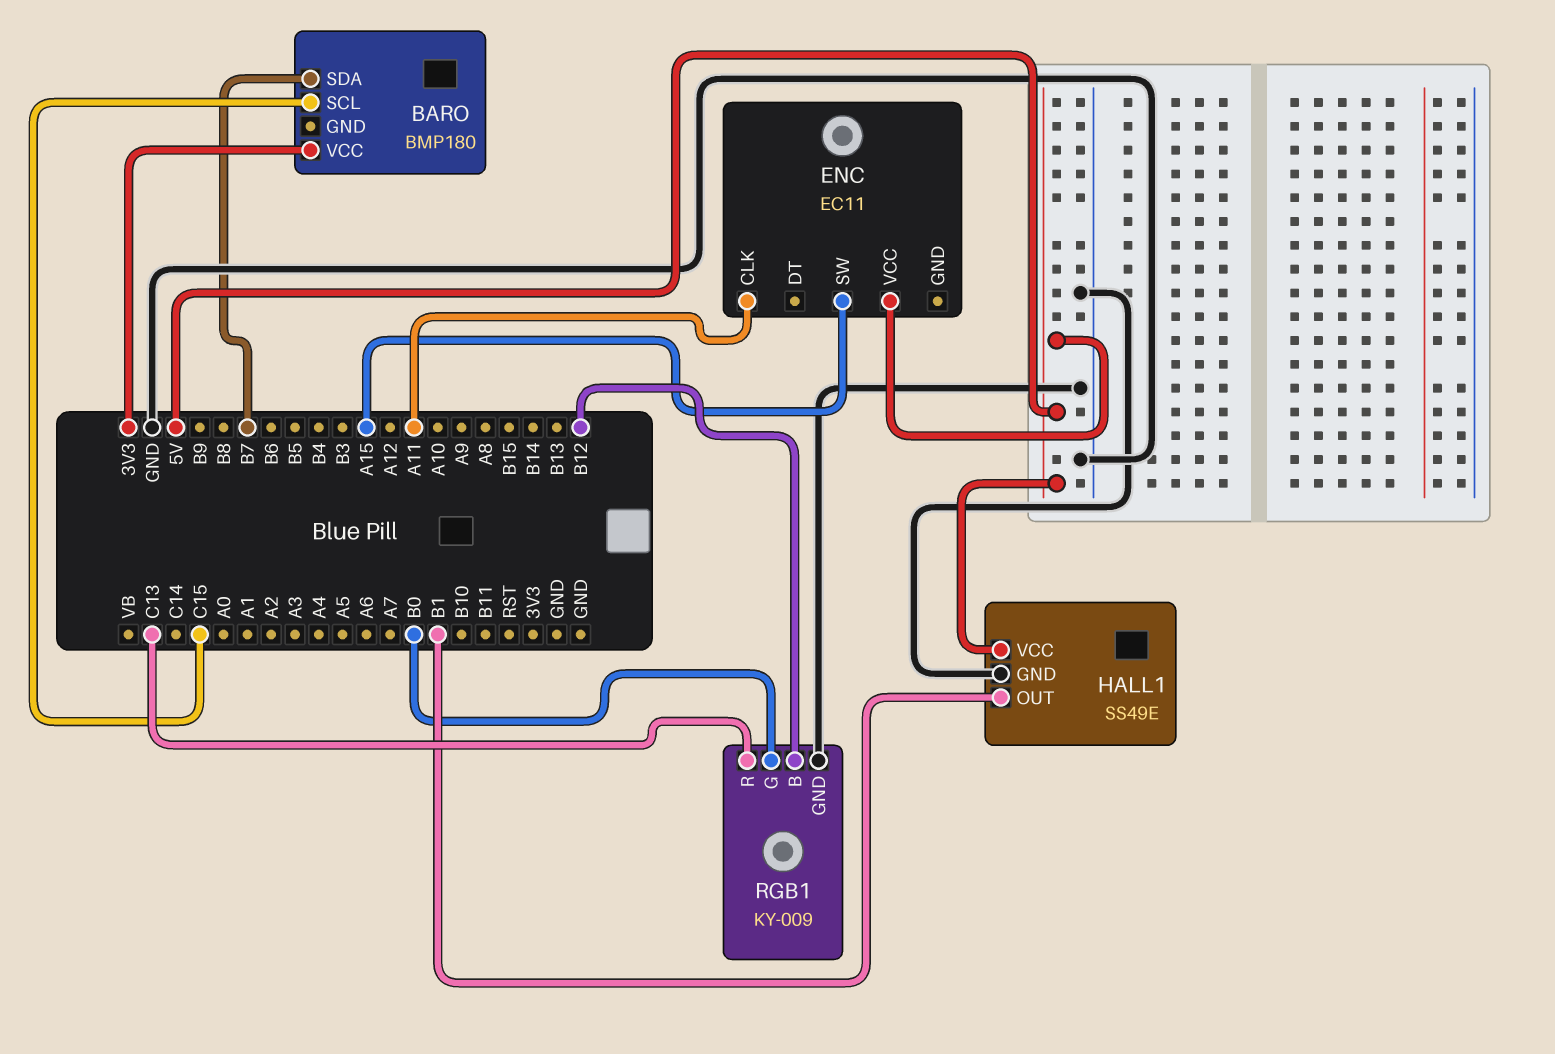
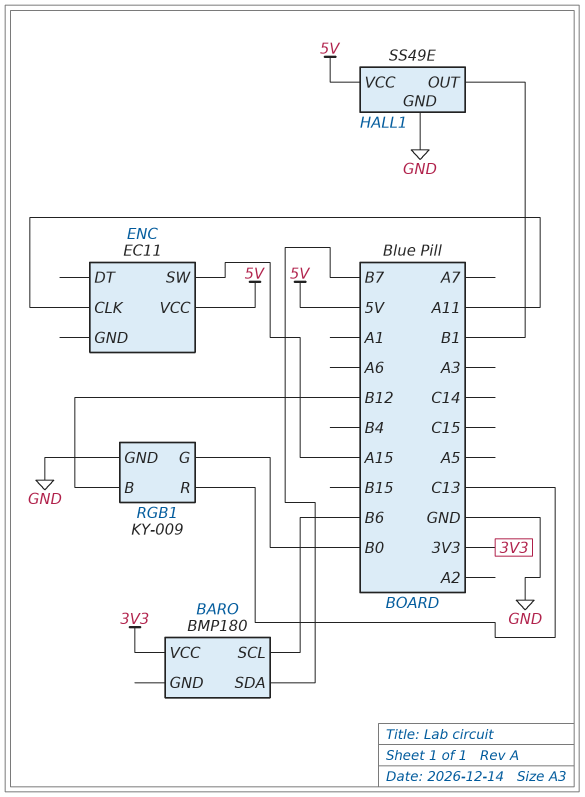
BARO pin SCL: C15 -> B6

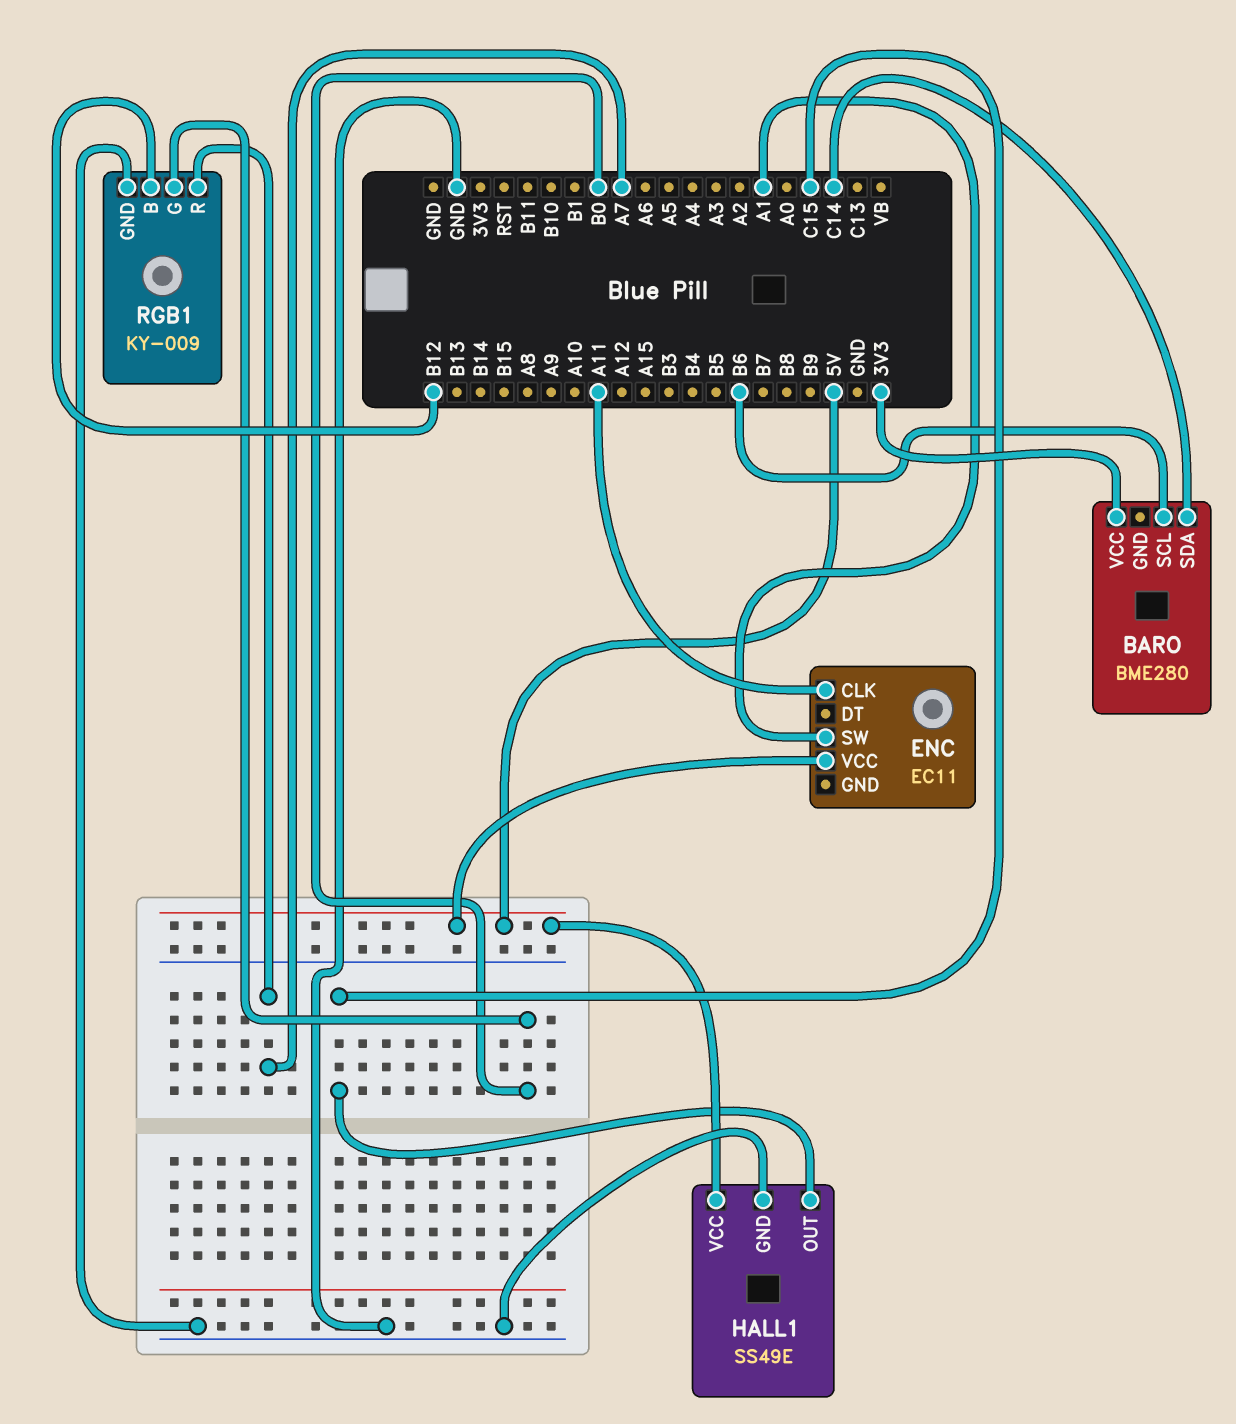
BARO: BMP180 -> BME280
BARO pin SDA: B7 -> C14
ENC pin SW: A15 -> A1
HALL1 pin OUT: B1 -> C15
RGB1 pin R: C13 -> A7

